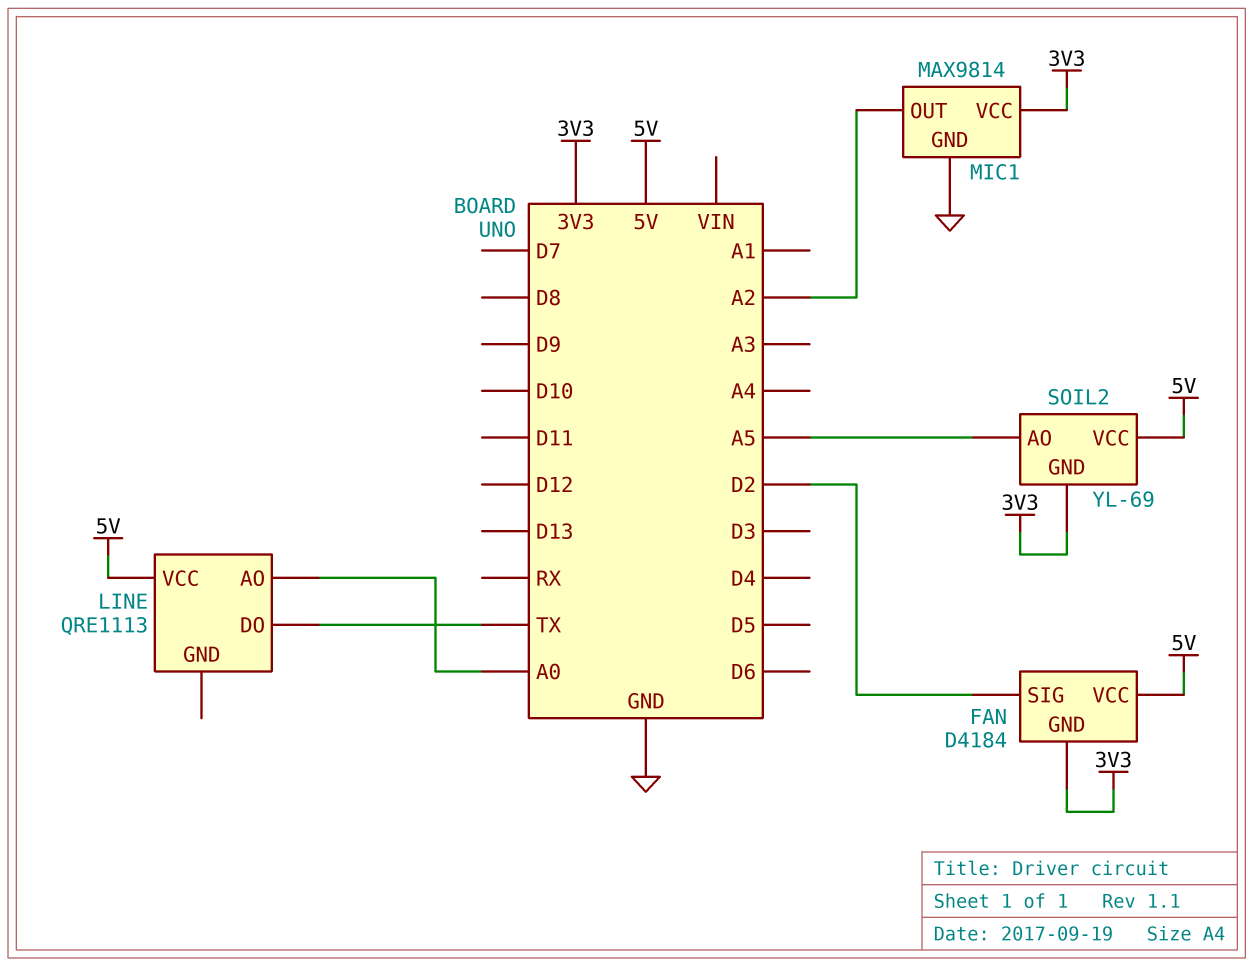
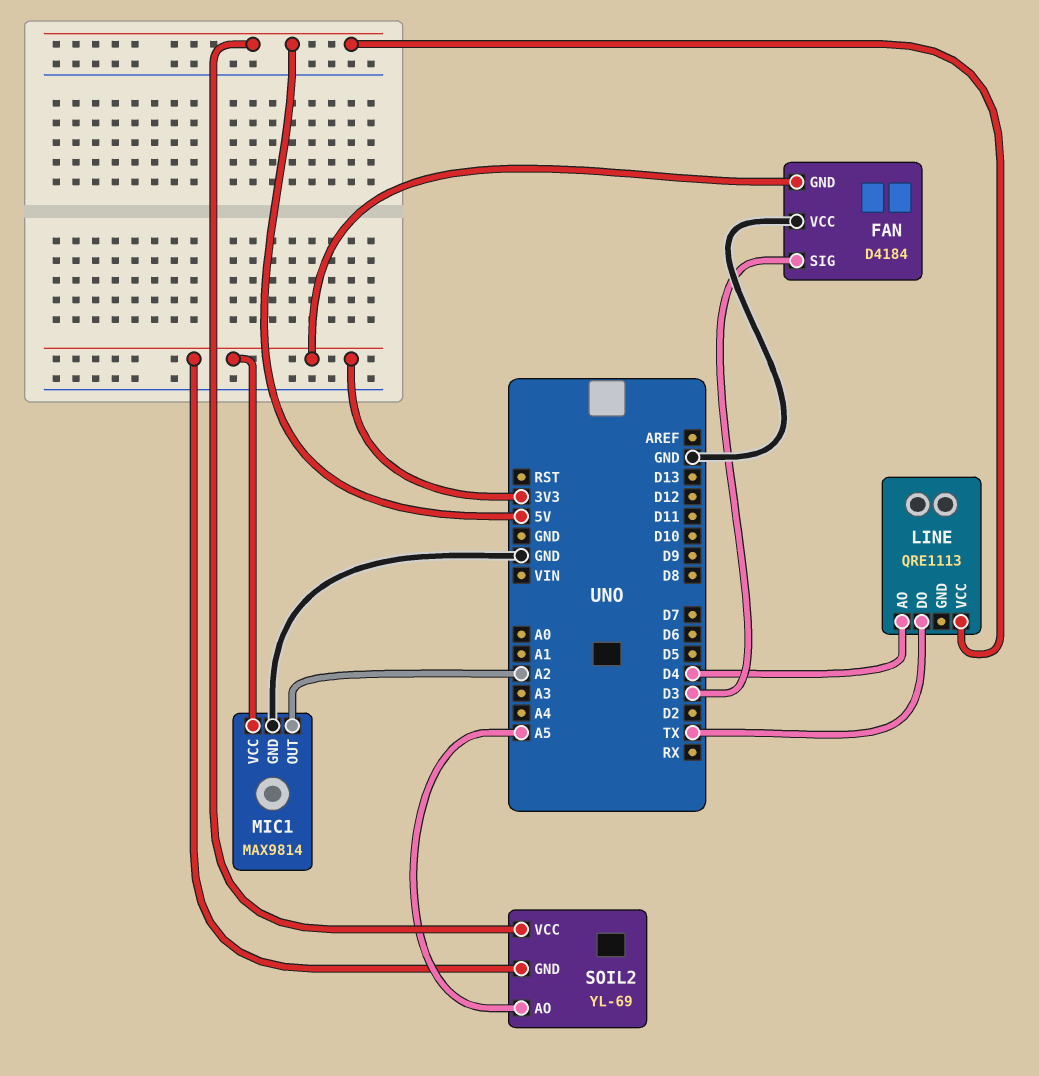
FAN pin SIG: D2 -> D3
FAN pin VCC: 5V -> GND
LINE pin AO: A0 -> D4

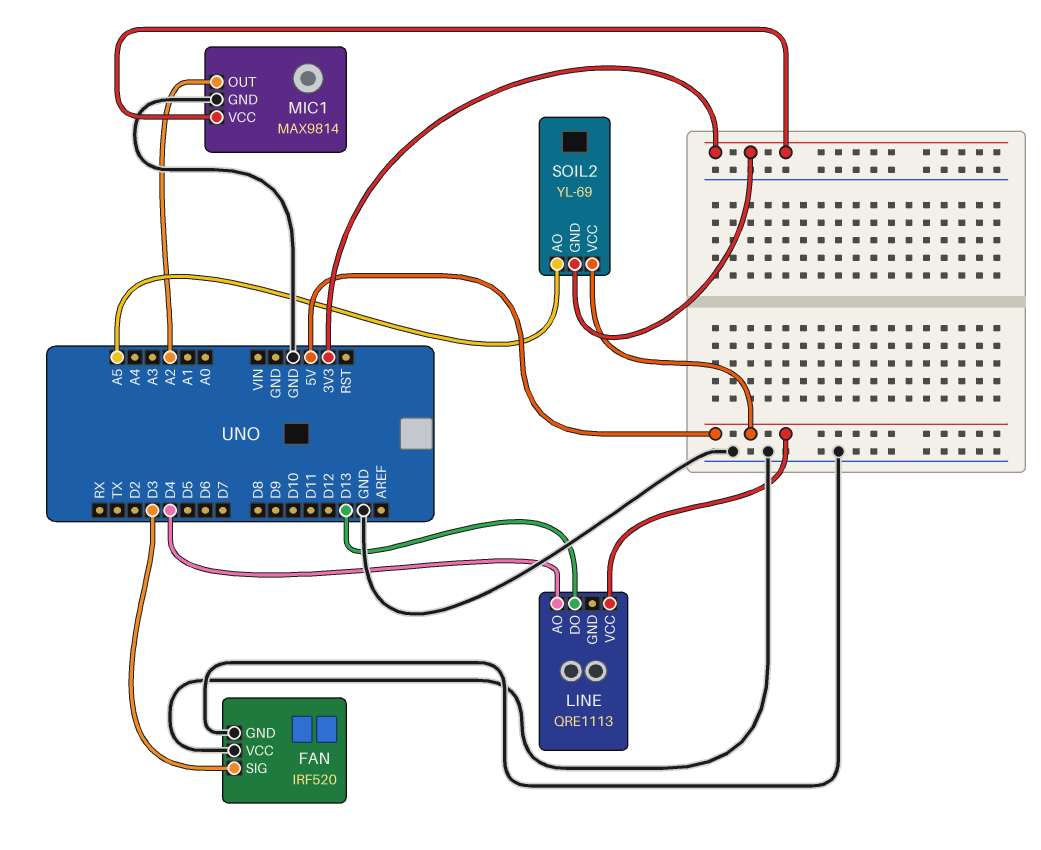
FAN: D4184 -> IRF520
FAN pin GND: 3V3 -> GND
LINE pin DO: TX -> D13

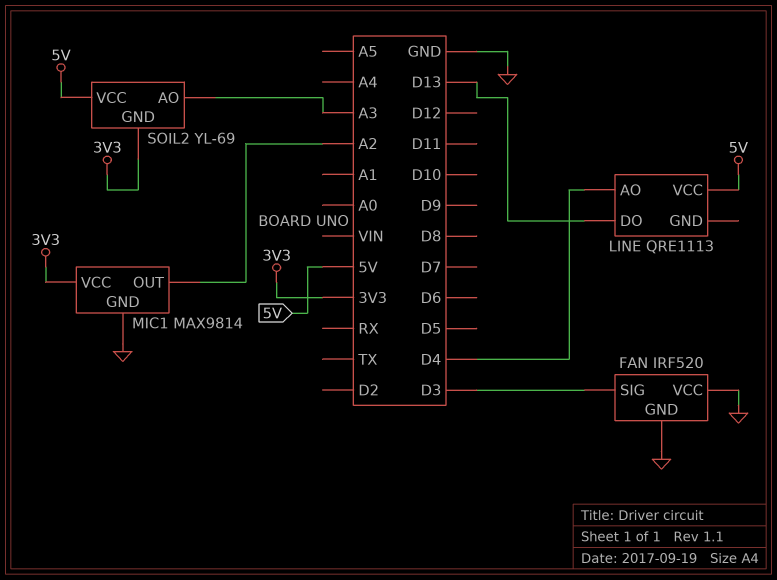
SOIL2 pin AO: A5 -> A3

